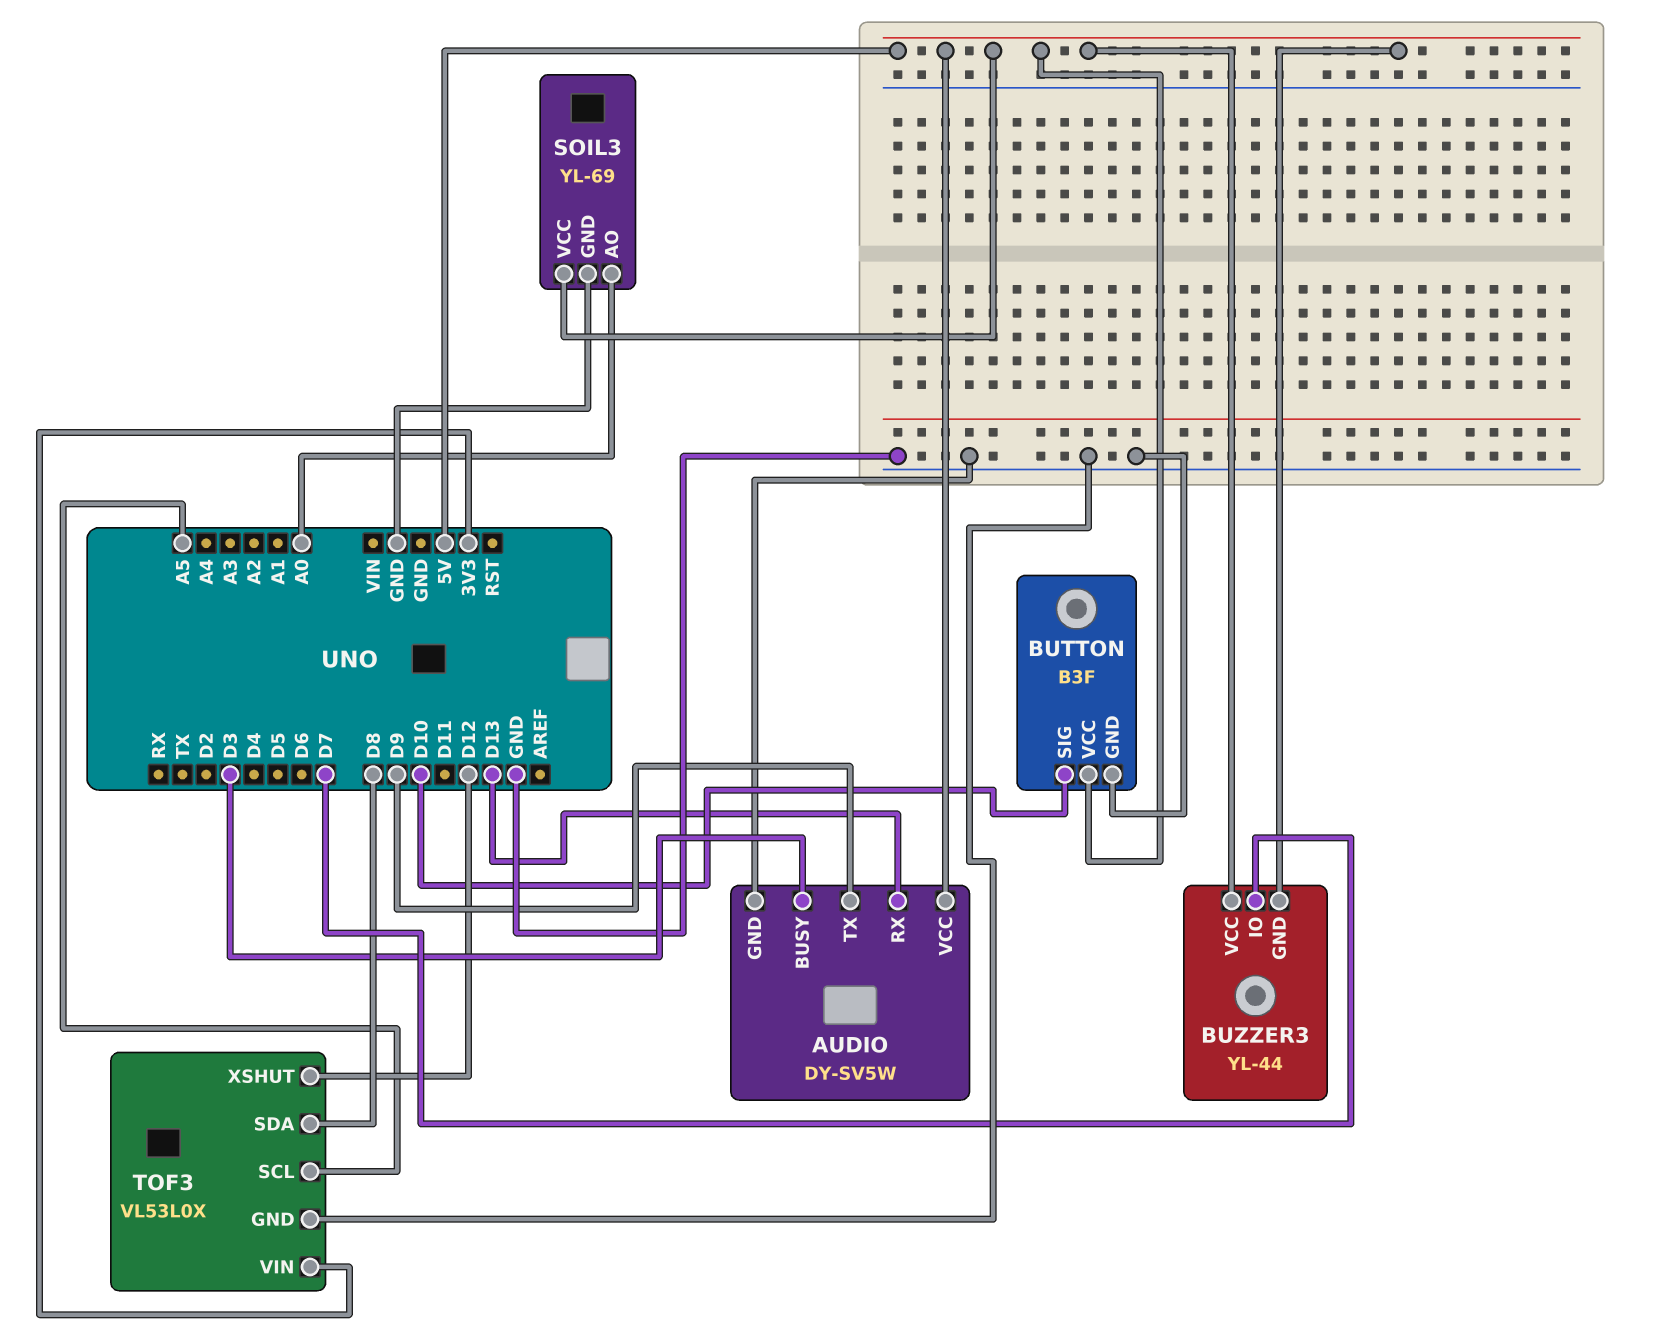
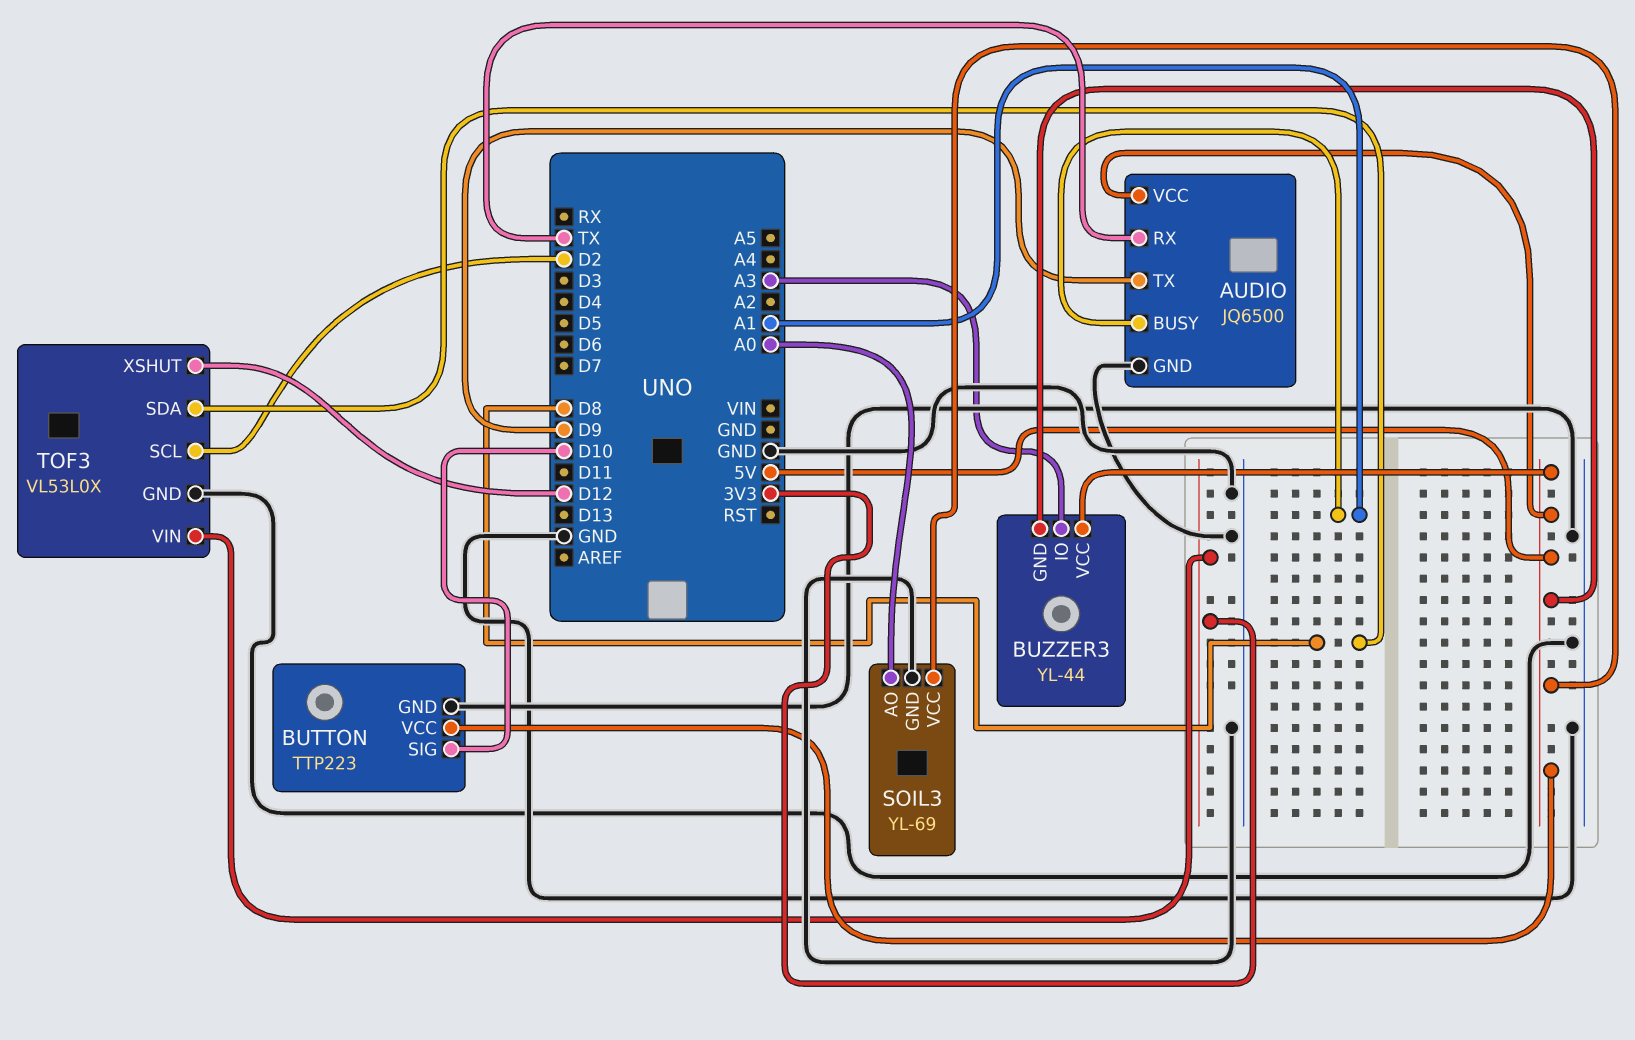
AUDIO: DY-SV5W -> JQ6500
AUDIO pin BUSY: D3 -> A1
AUDIO pin RX: D13 -> TX
BUTTON: B3F -> TTP223
BUZZER3 pin IO: D7 -> A3
TOF3 pin SCL: A5 -> D2

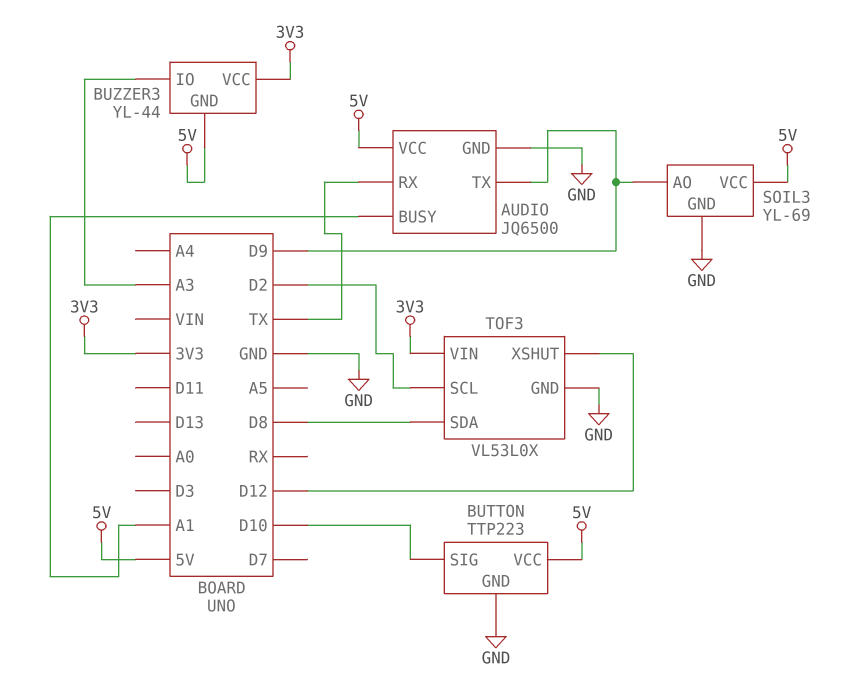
BUZZER3 pin VCC: 5V -> 3V3
SOIL3 pin AO: A0 -> D9

